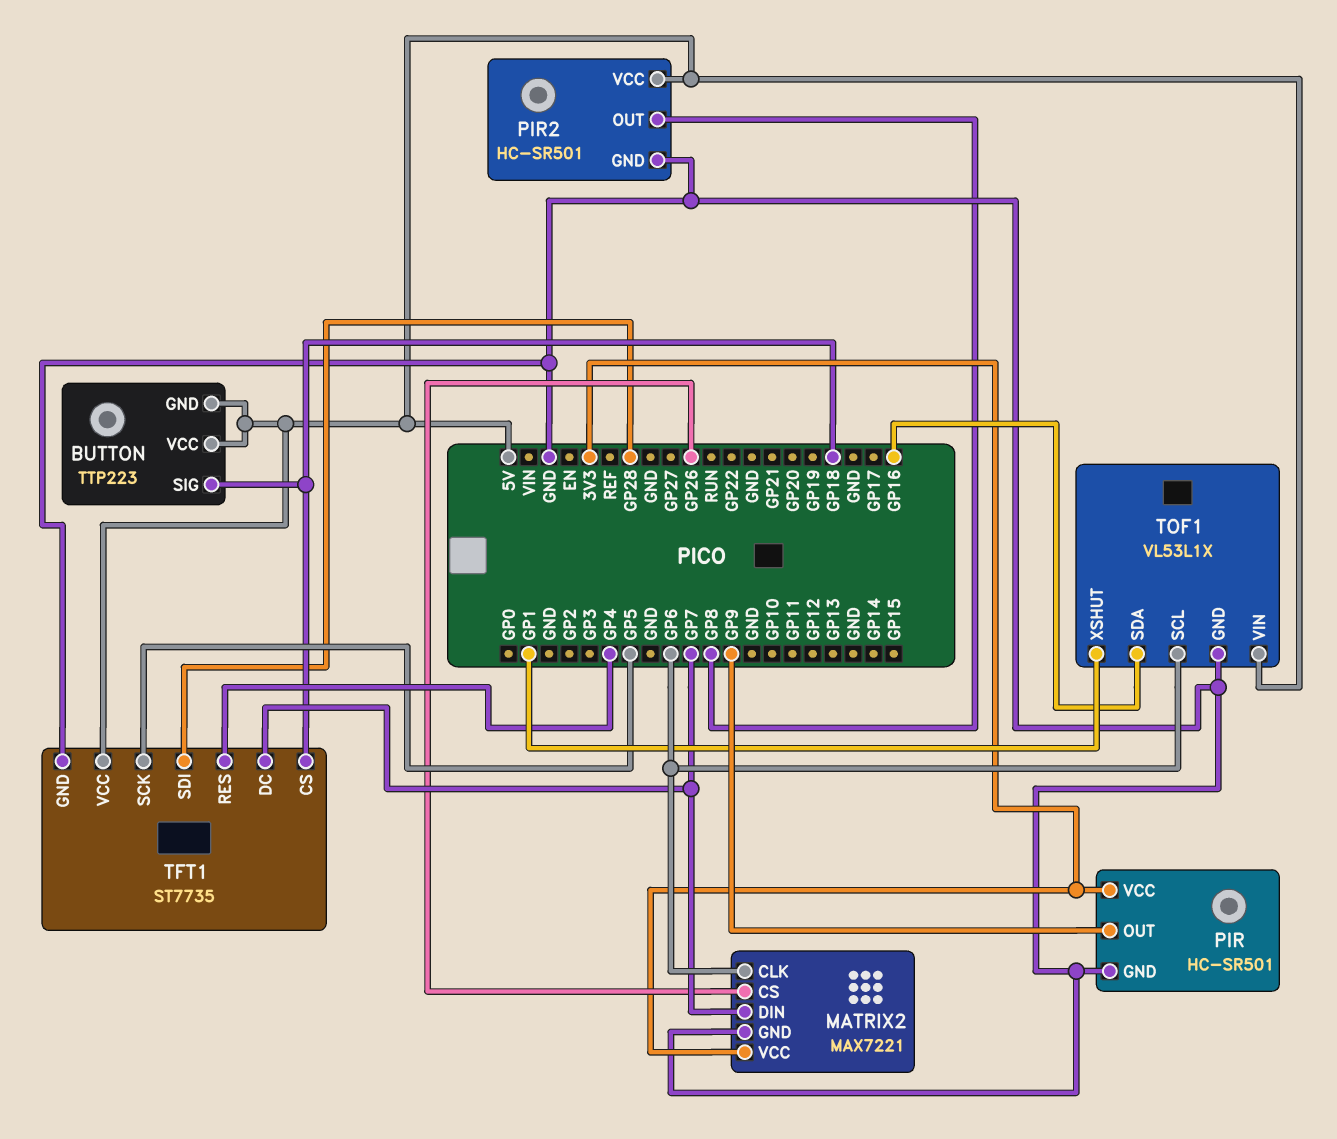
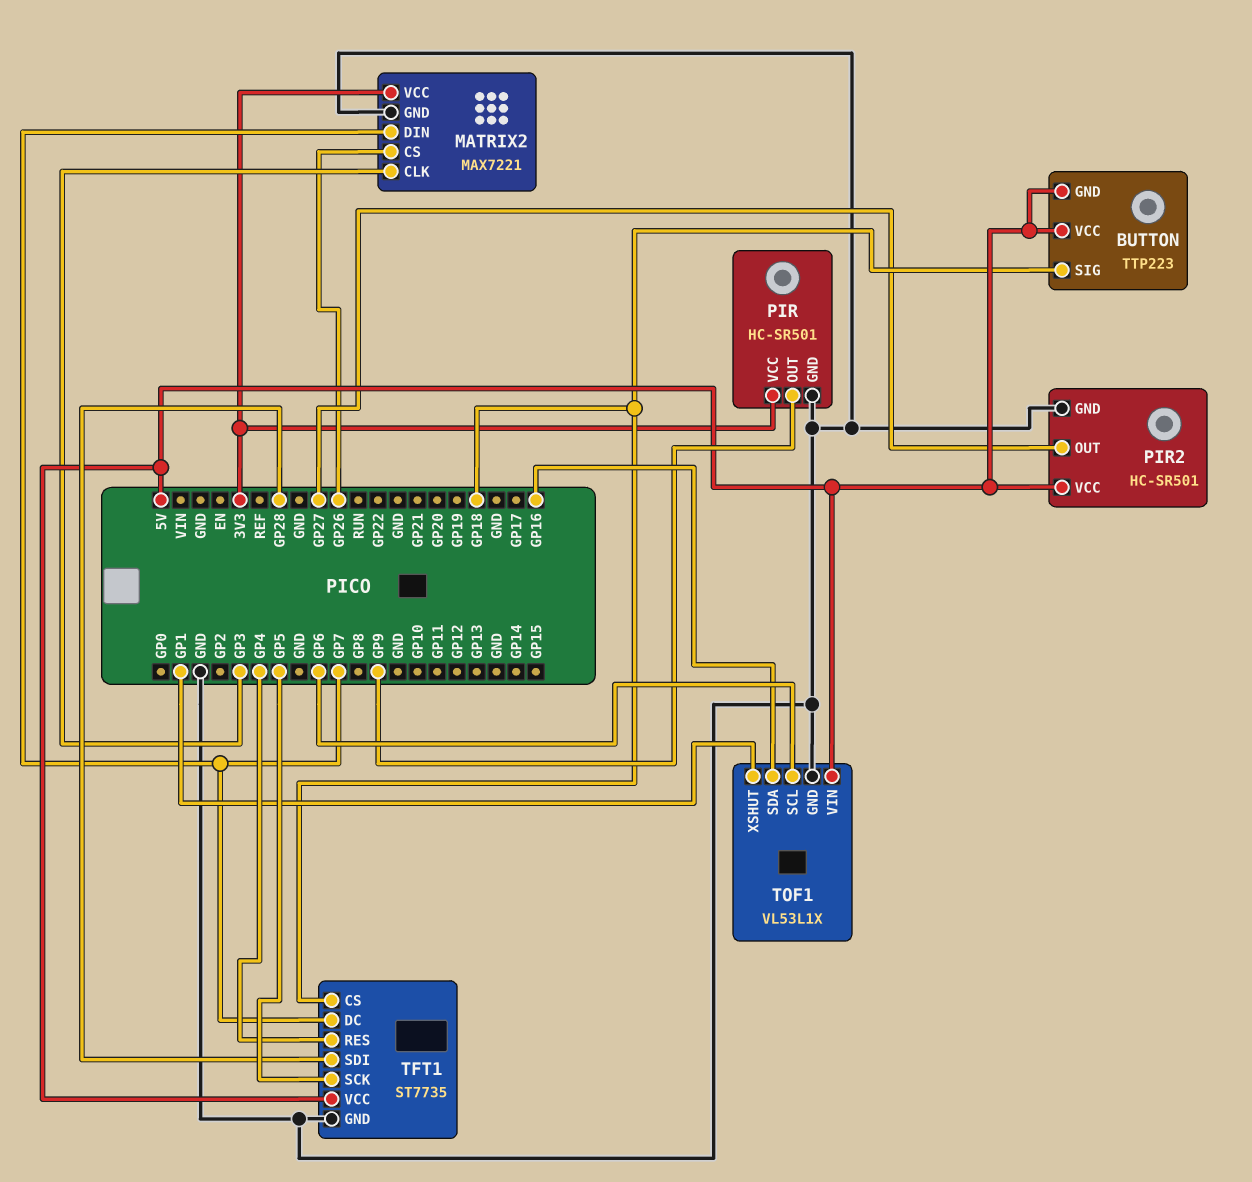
MATRIX2 pin CLK: GP6 -> GP3
PIR2 pin OUT: GP8 -> GP27

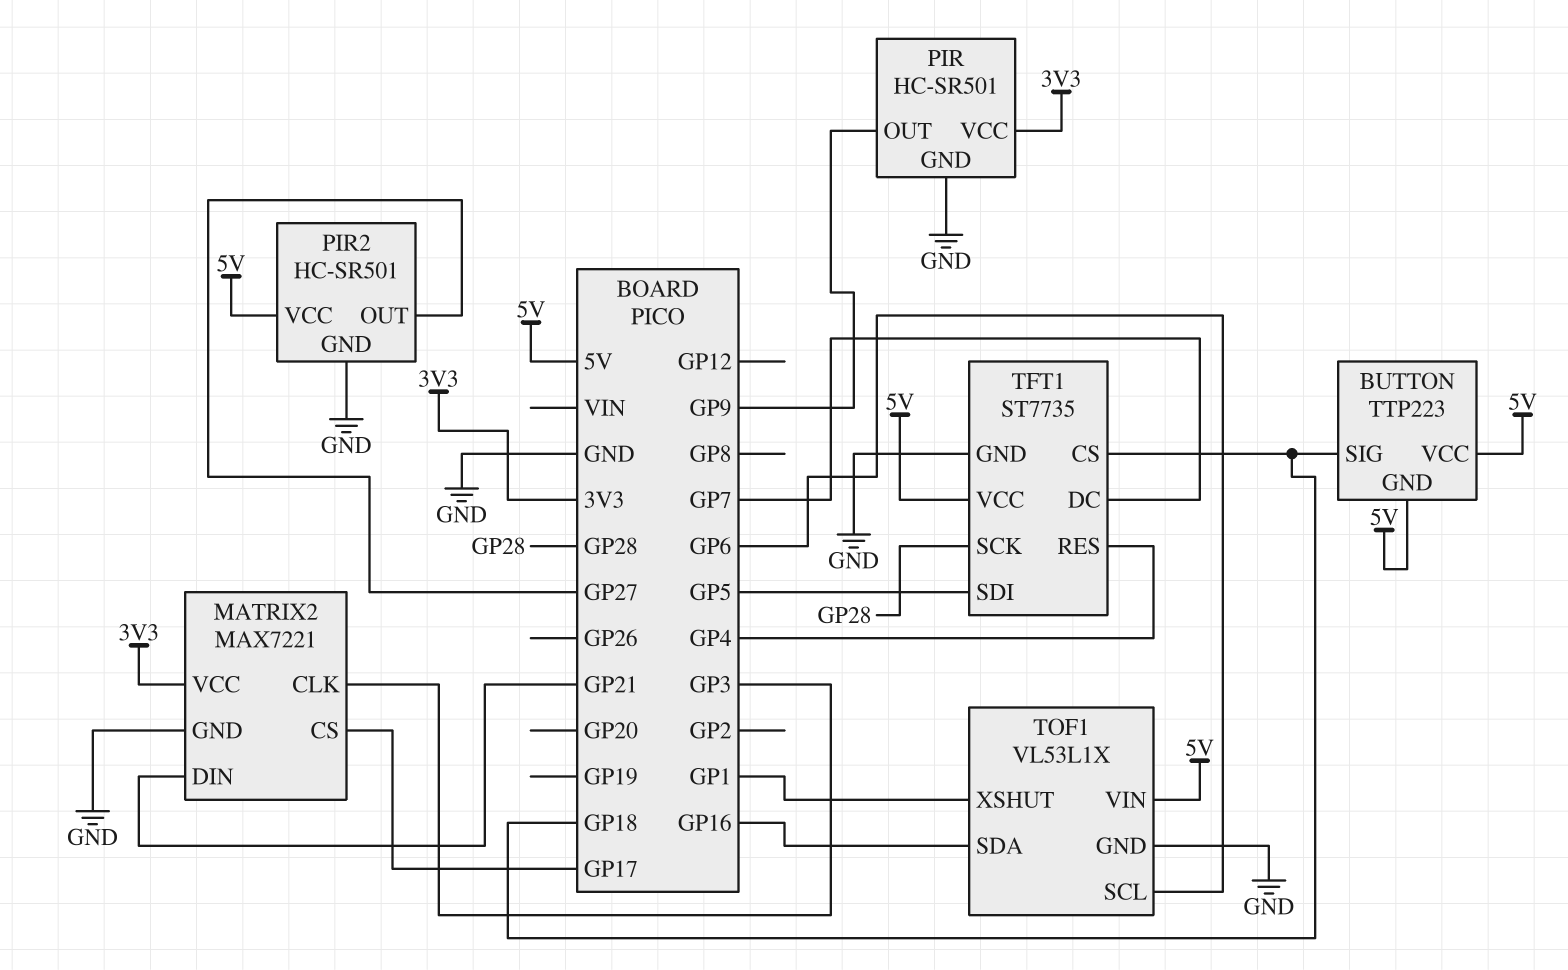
MATRIX2 pin CS: GP26 -> GP17
MATRIX2 pin DIN: GP7 -> GP21
TFT1 pin SCK: GP5 -> GP28
TFT1 pin SDI: GP28 -> GP5

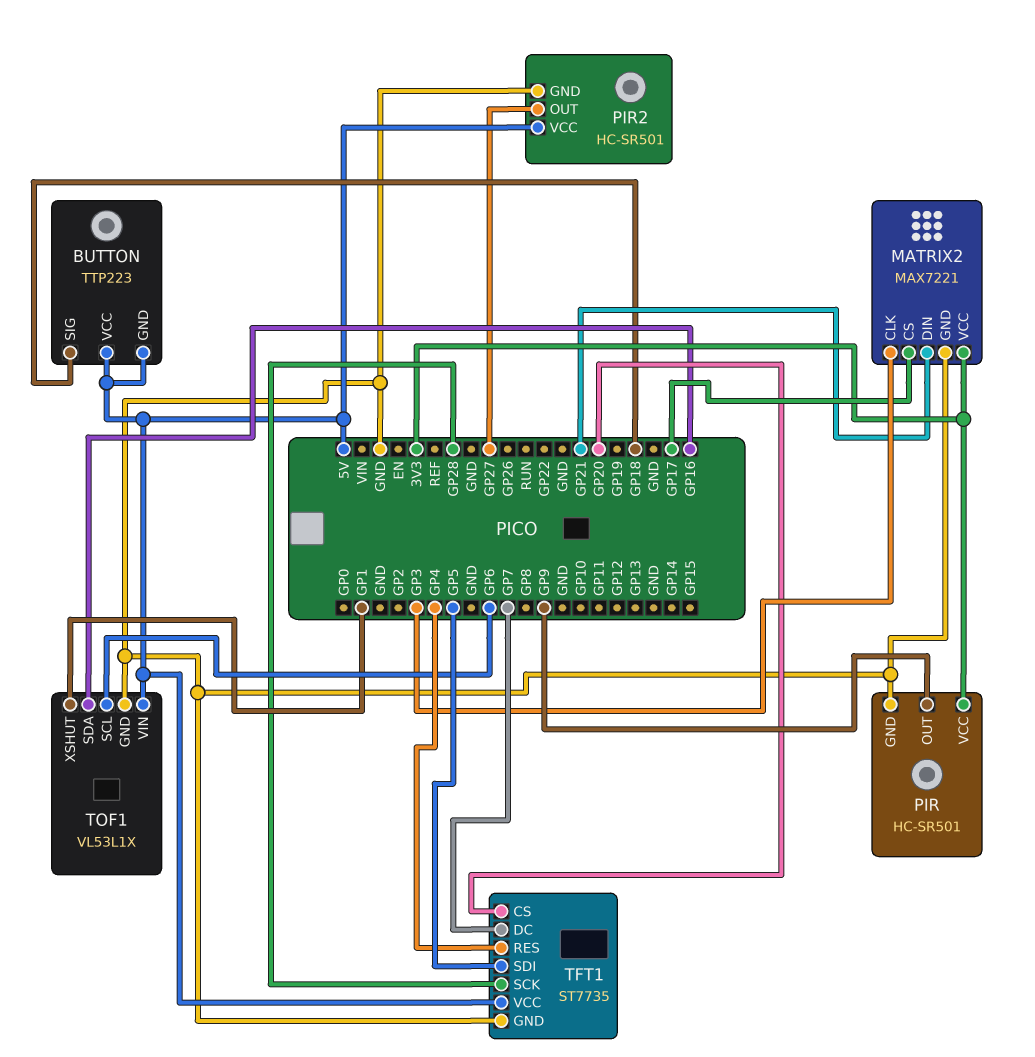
TFT1 pin CS: GP18 -> GP20

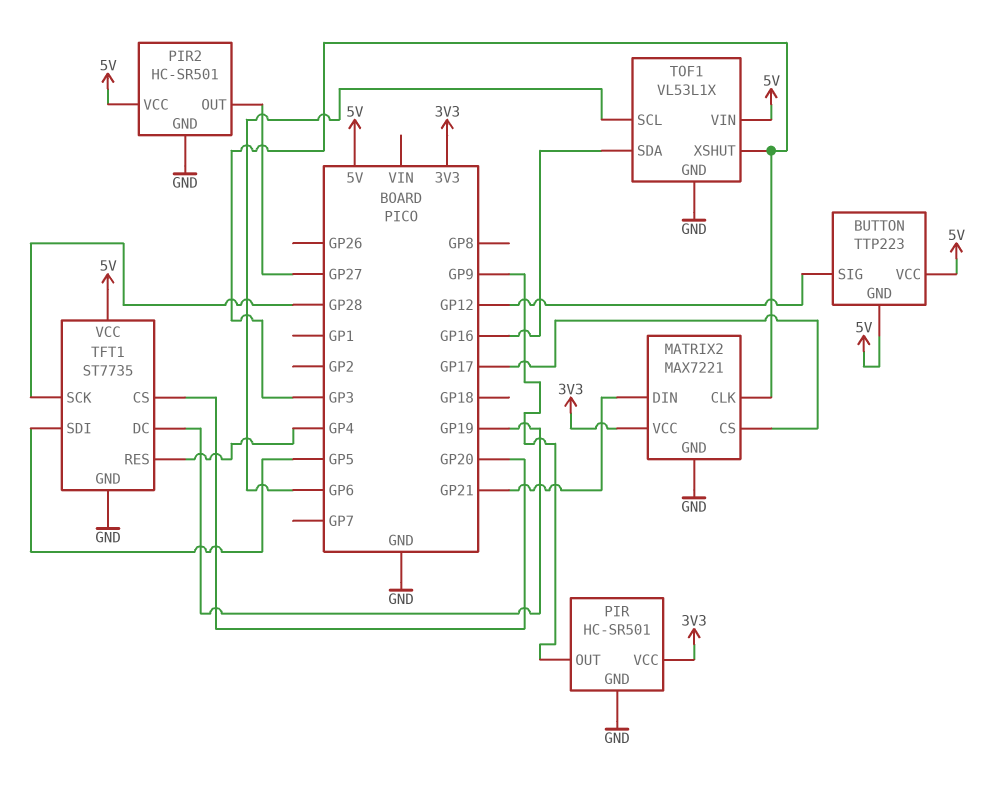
BUTTON pin SIG: GP18 -> GP12
TFT1 pin DC: GP7 -> GP19
TOF1 pin XSHUT: GP1 -> GP3

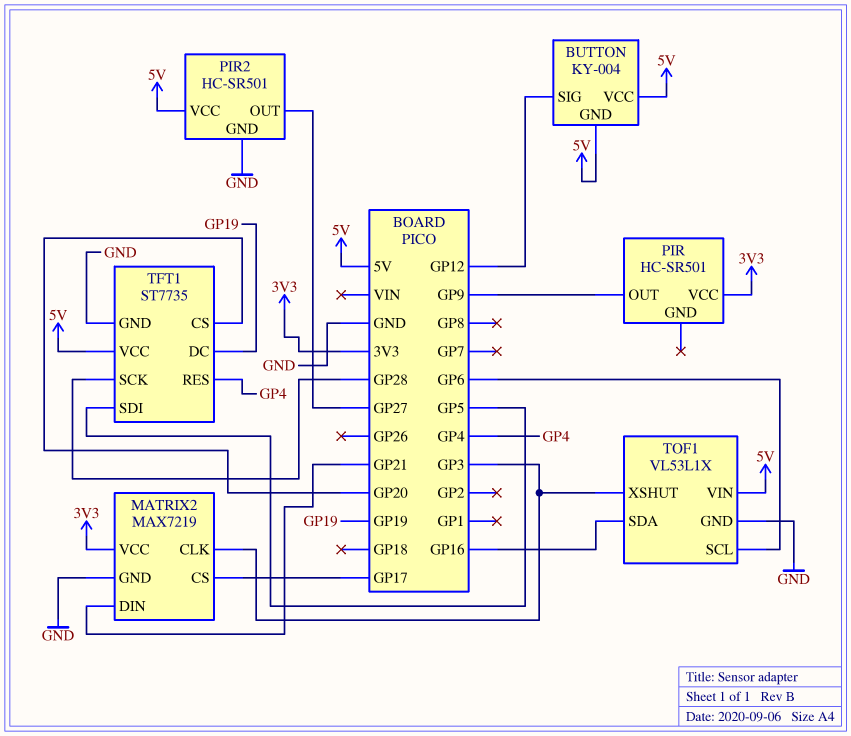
BUTTON: TTP223 -> KY-004
MATRIX2: MAX7221 -> MAX7219
PIR pin GND: GND -> none

